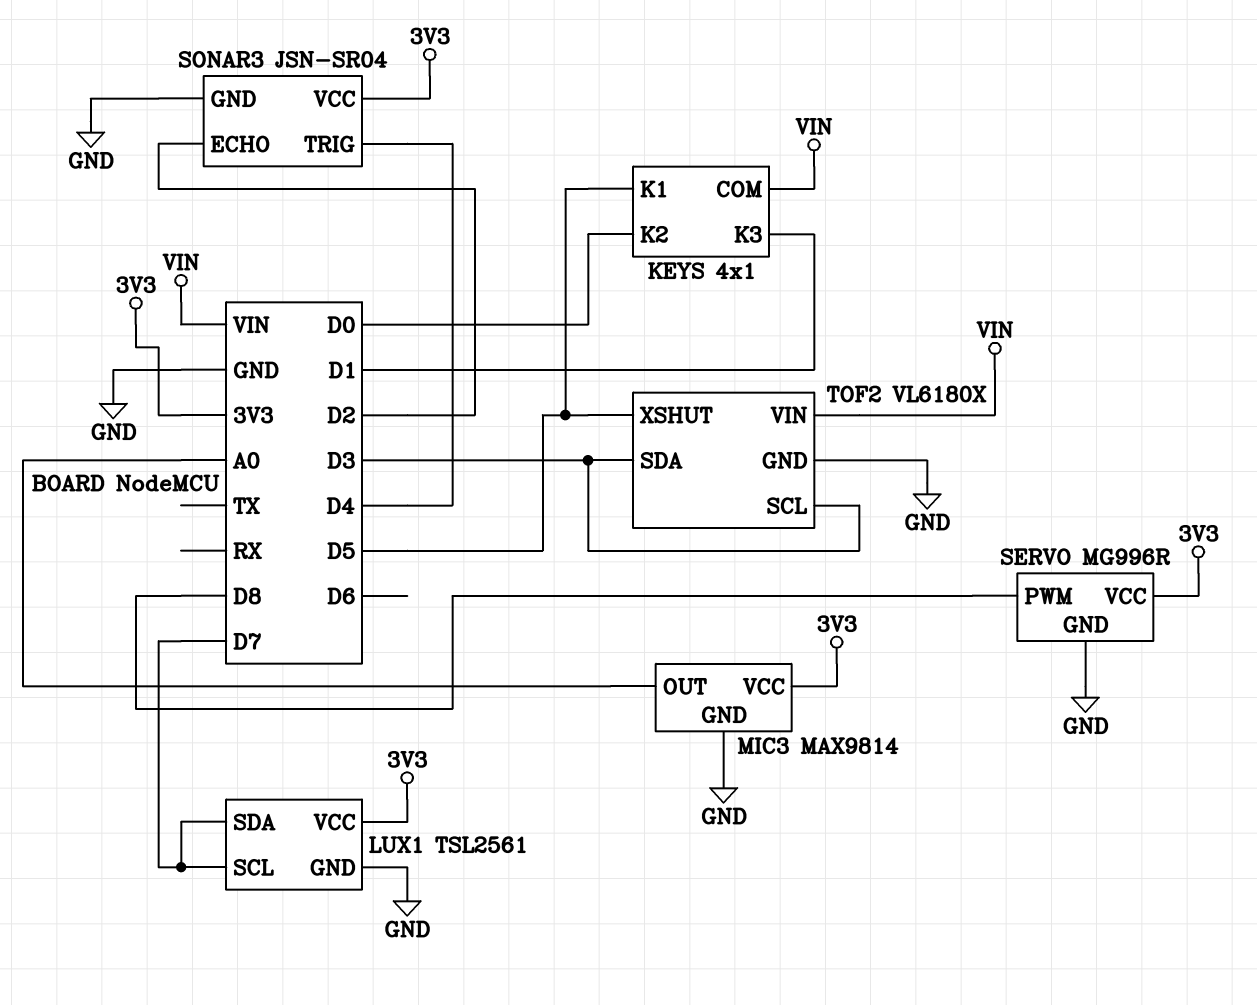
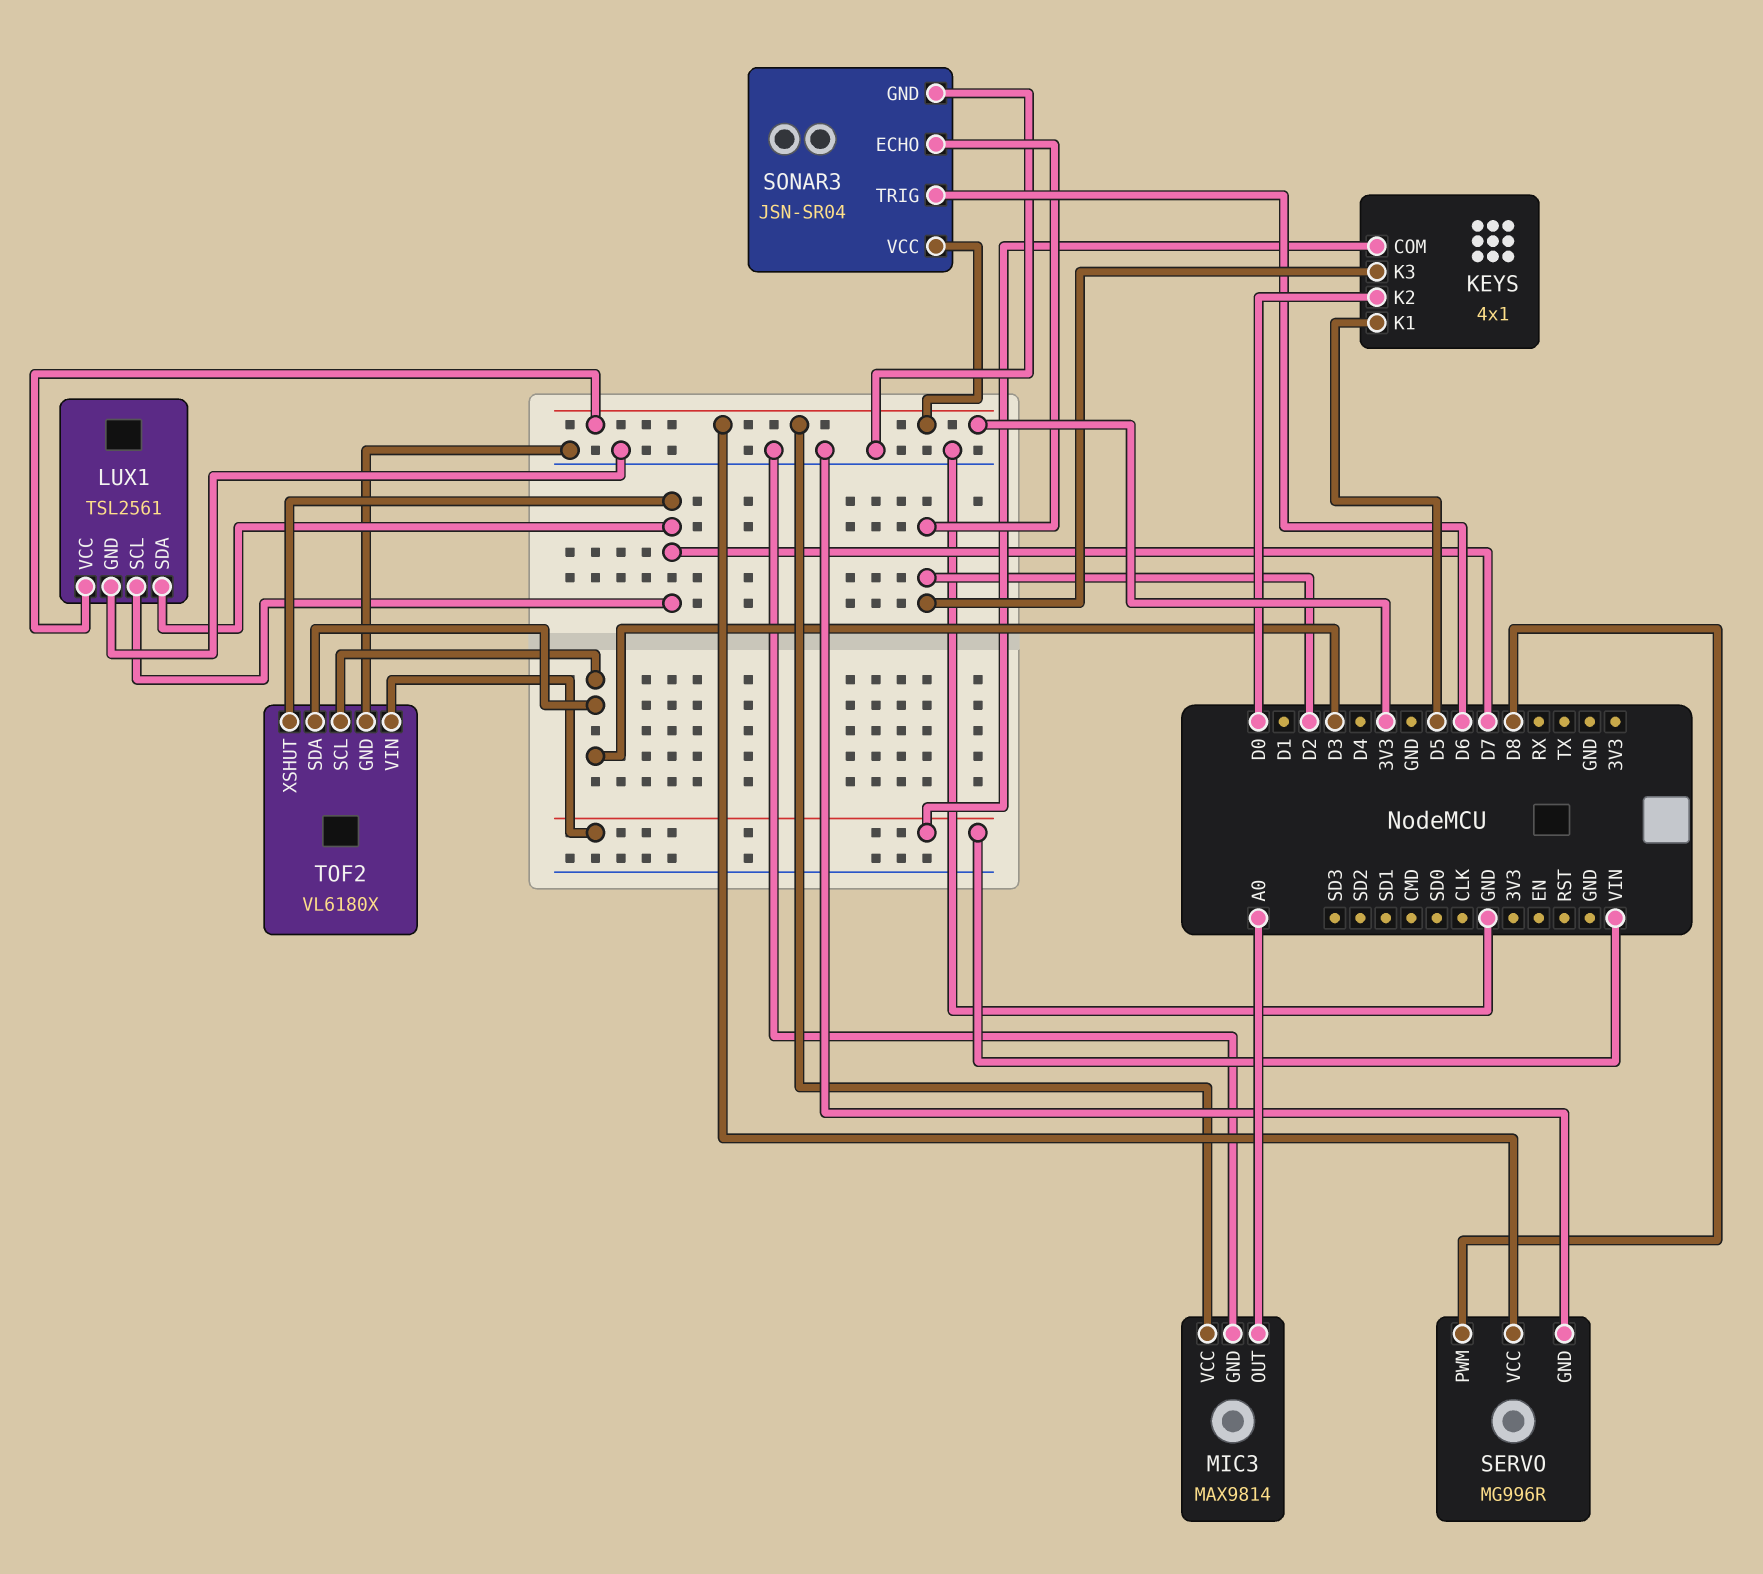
KEYS pin K3: D1 -> D2
SONAR3 pin TRIG: D4 -> D6
TOF2 pin XSHUT: D5 -> D7

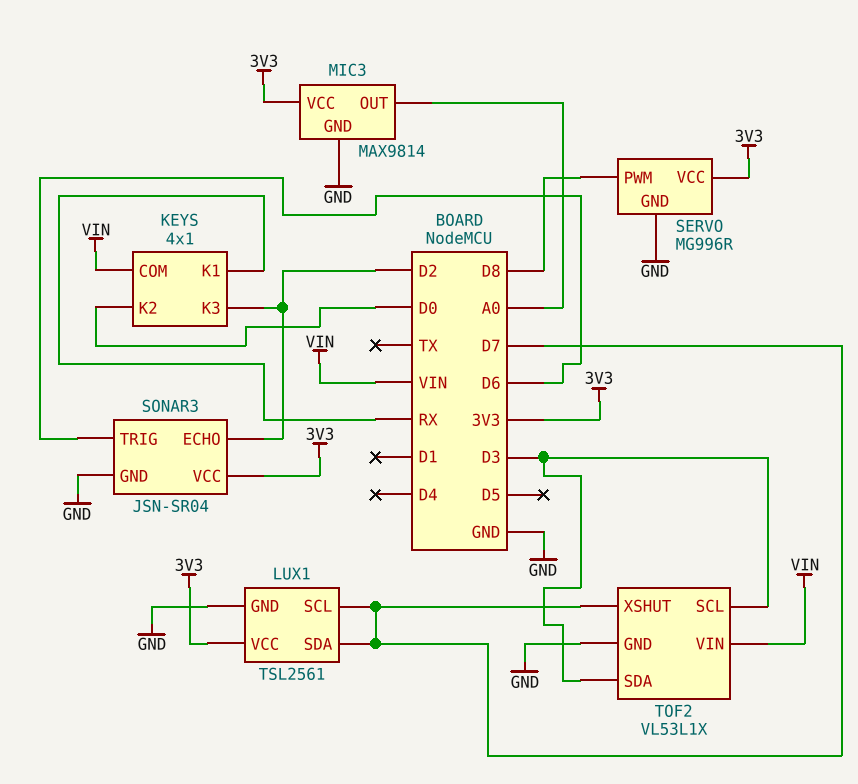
KEYS pin K1: D5 -> RX
TOF2: VL6180X -> VL53L1X

